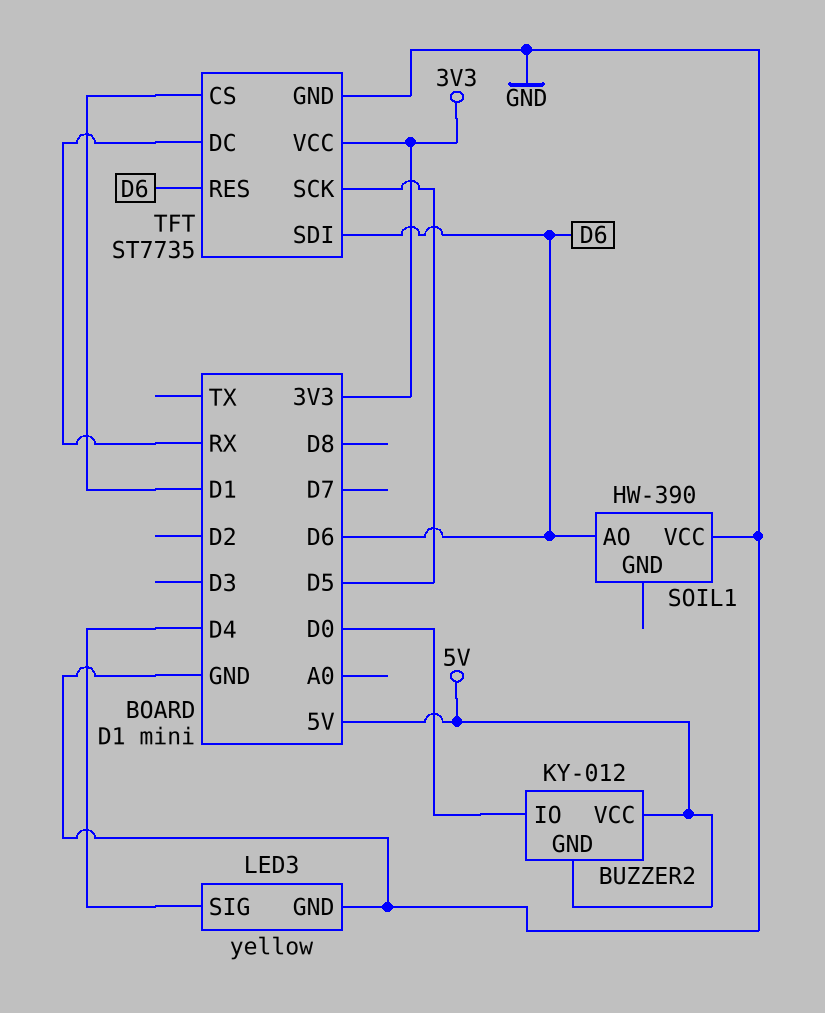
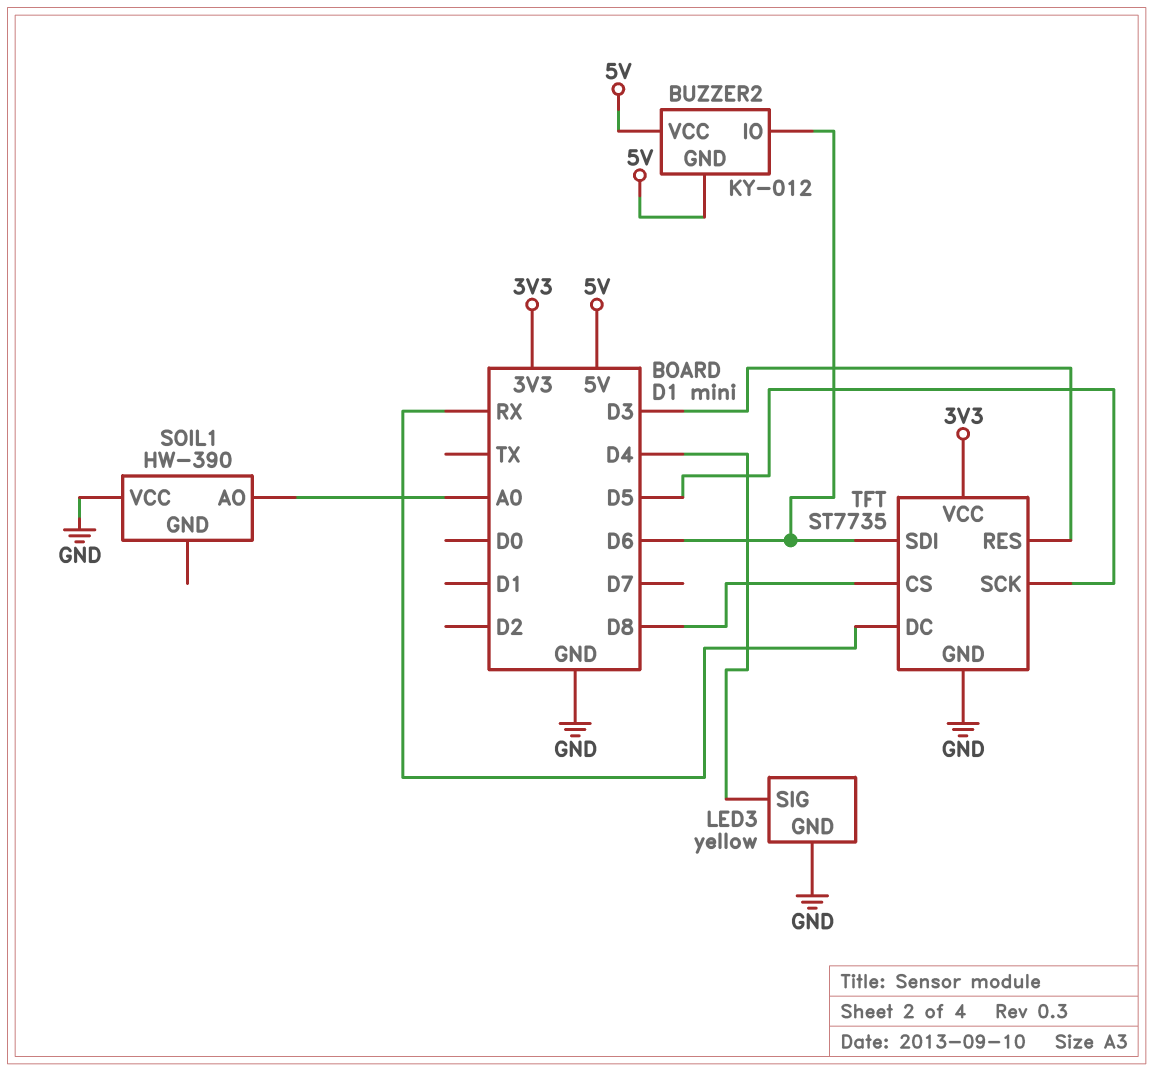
BUZZER2 pin IO: D0 -> D6
SOIL1 pin AO: D6 -> A0
TFT pin CS: D1 -> D8
TFT pin RES: D6 -> D3

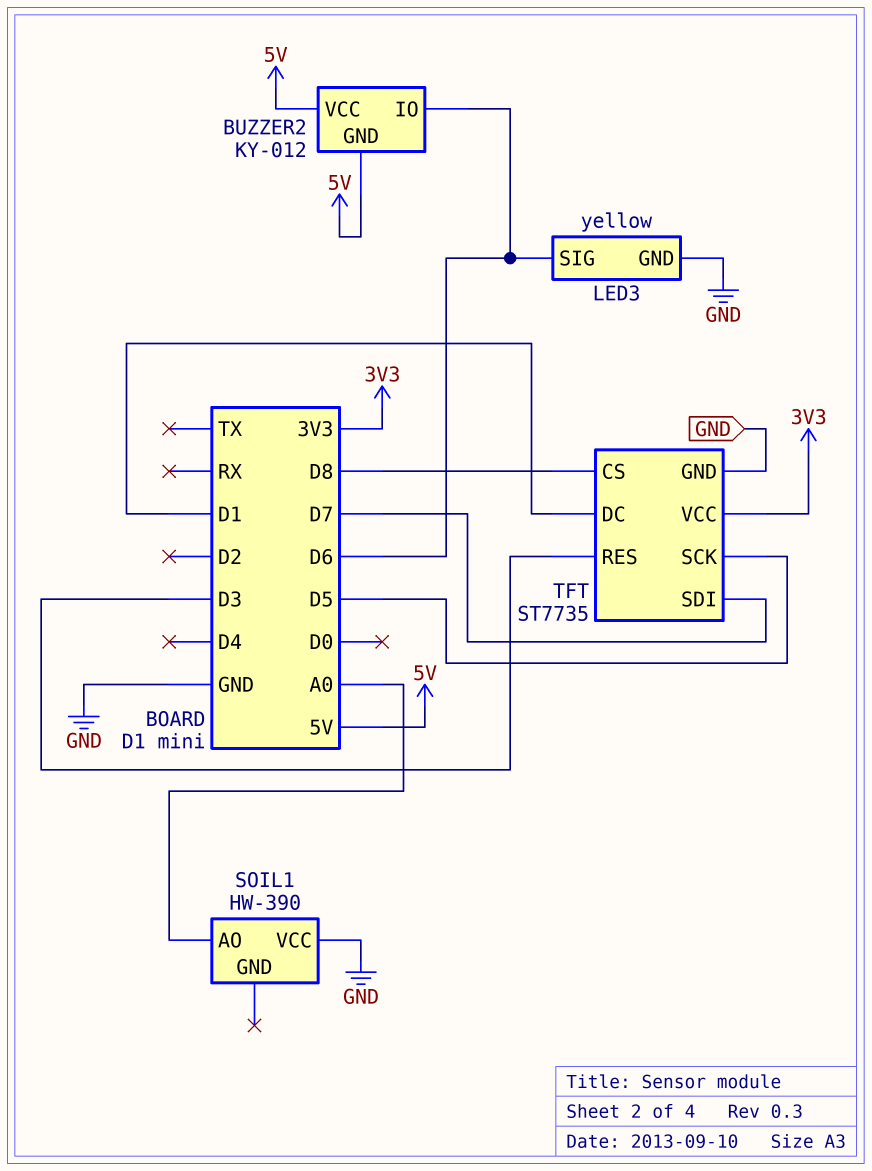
LED3 pin SIG: D4 -> D6
TFT pin DC: RX -> D1
TFT pin SDI: D6 -> D7

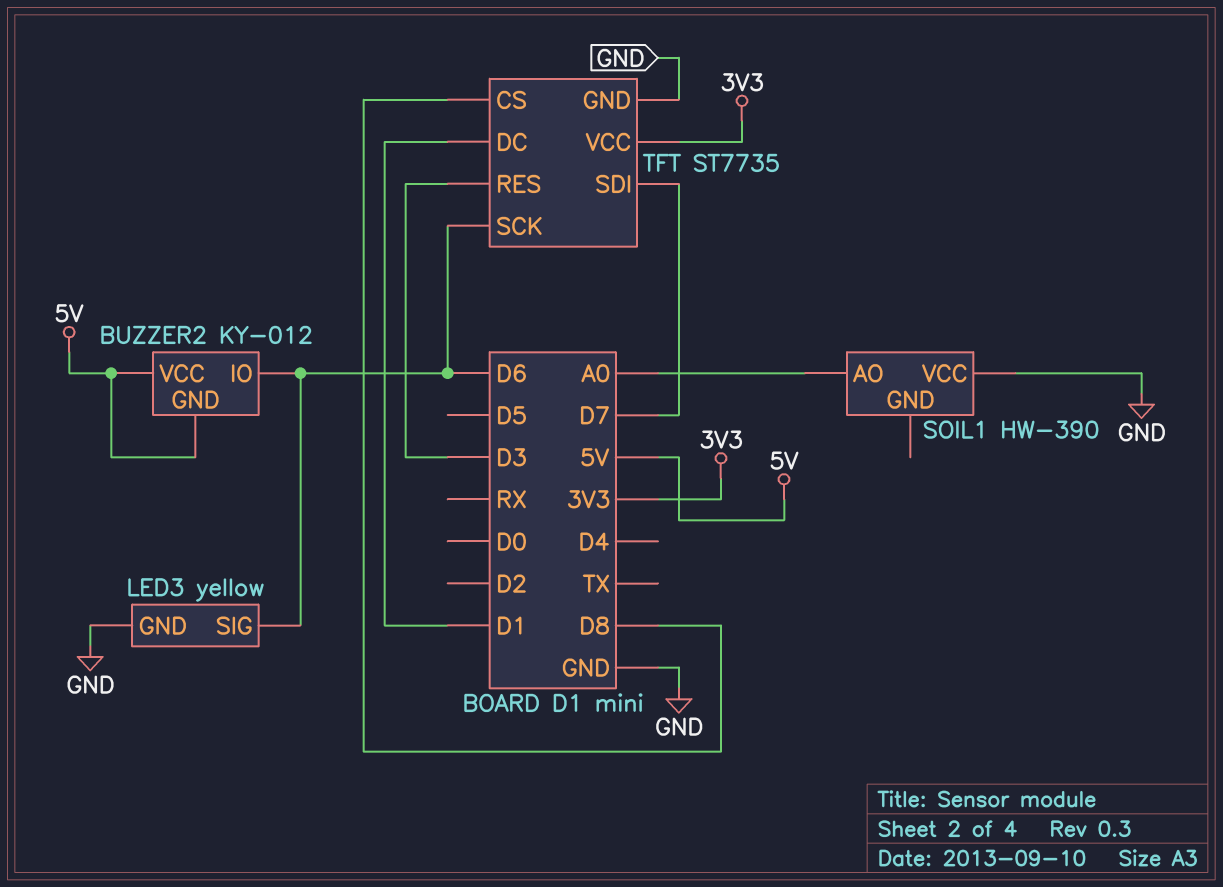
TFT pin SCK: D5 -> D6

